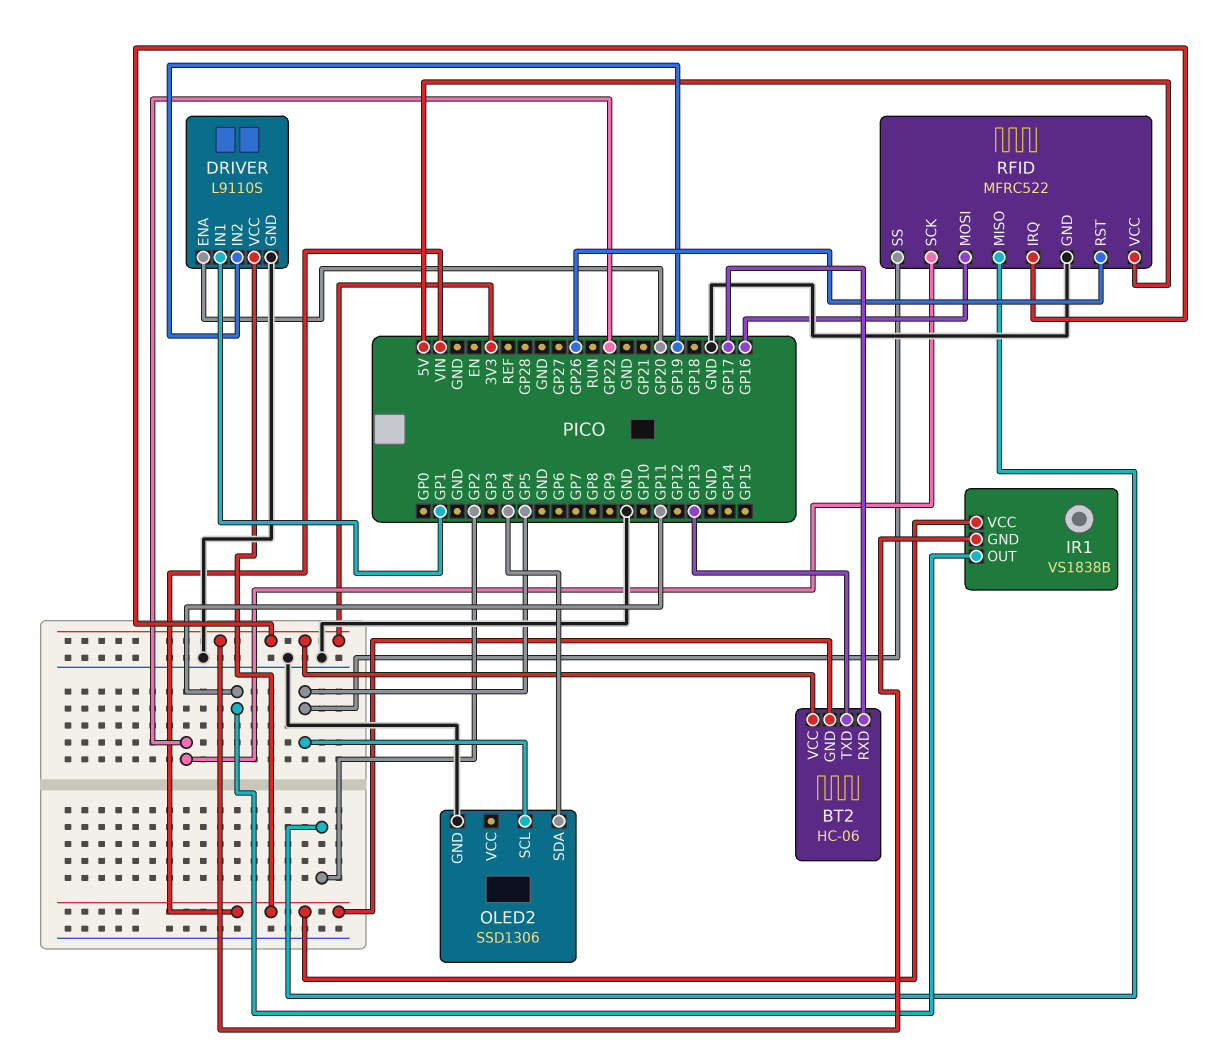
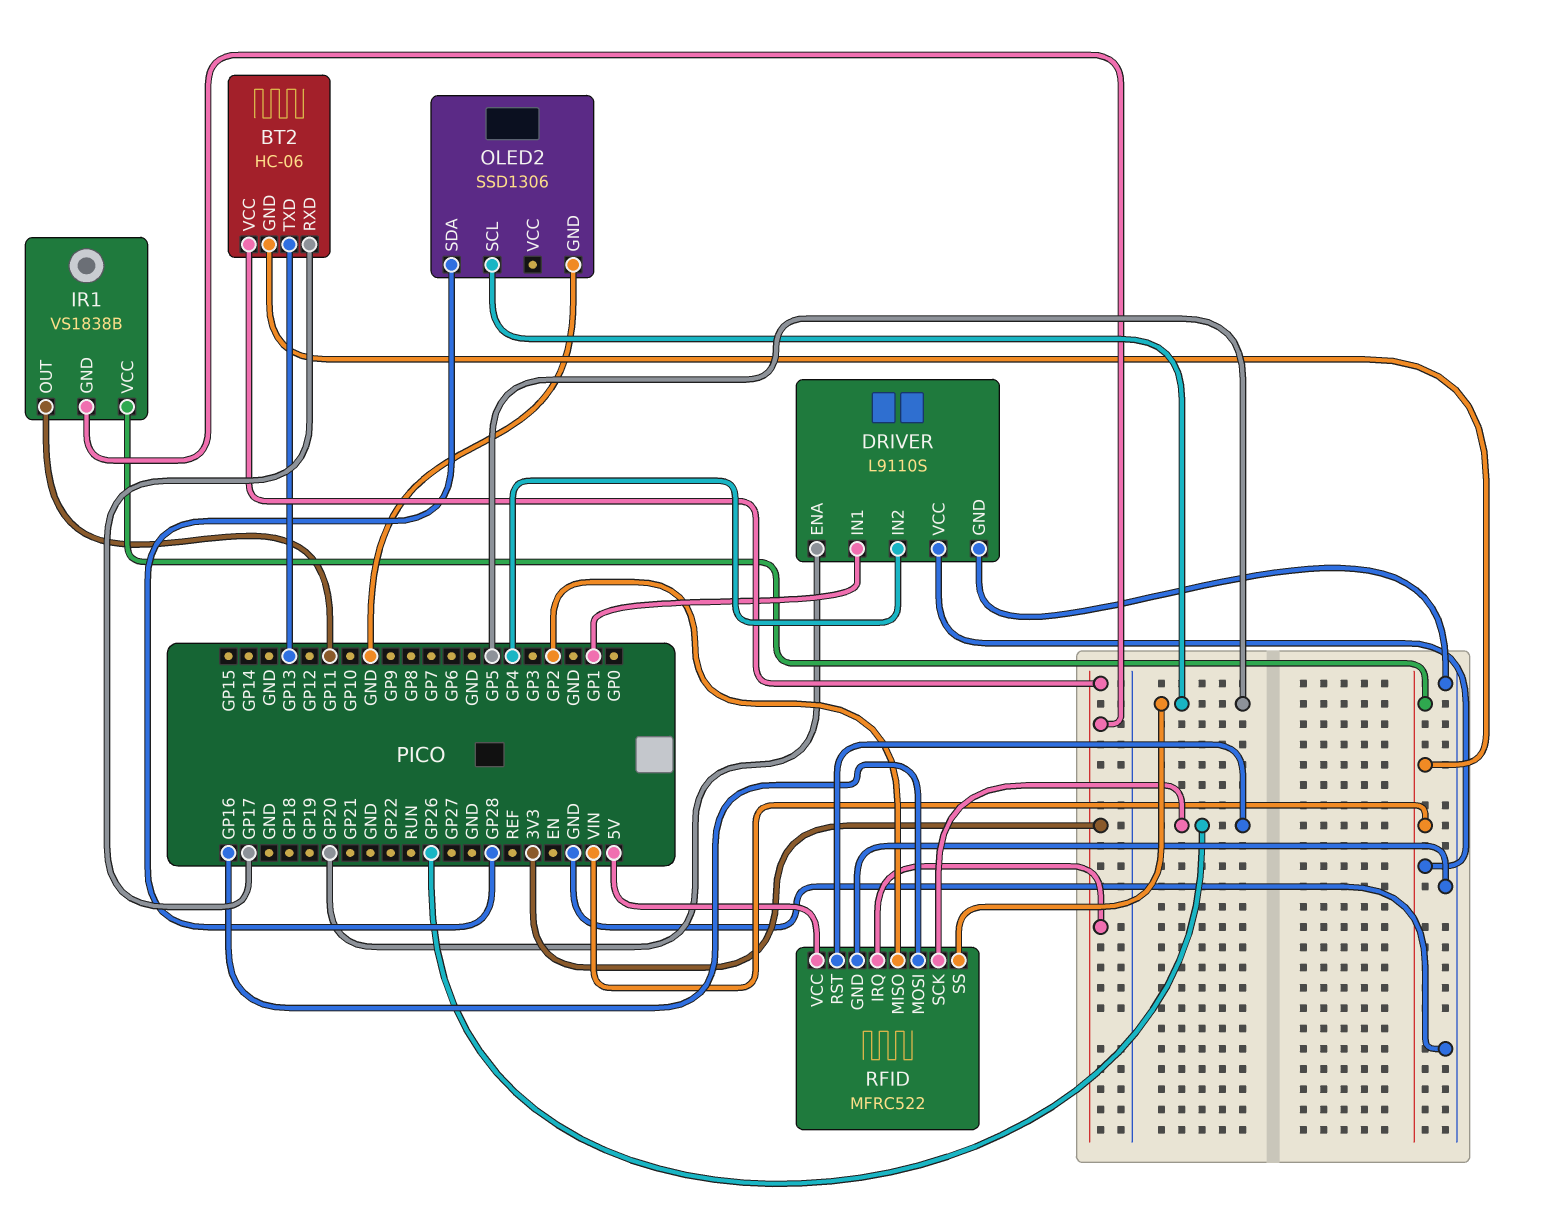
DRIVER pin IN2: GP19 -> GP4
OLED2 pin SDA: GP4 -> GP28
RFID pin SCK: GP22 -> GP26

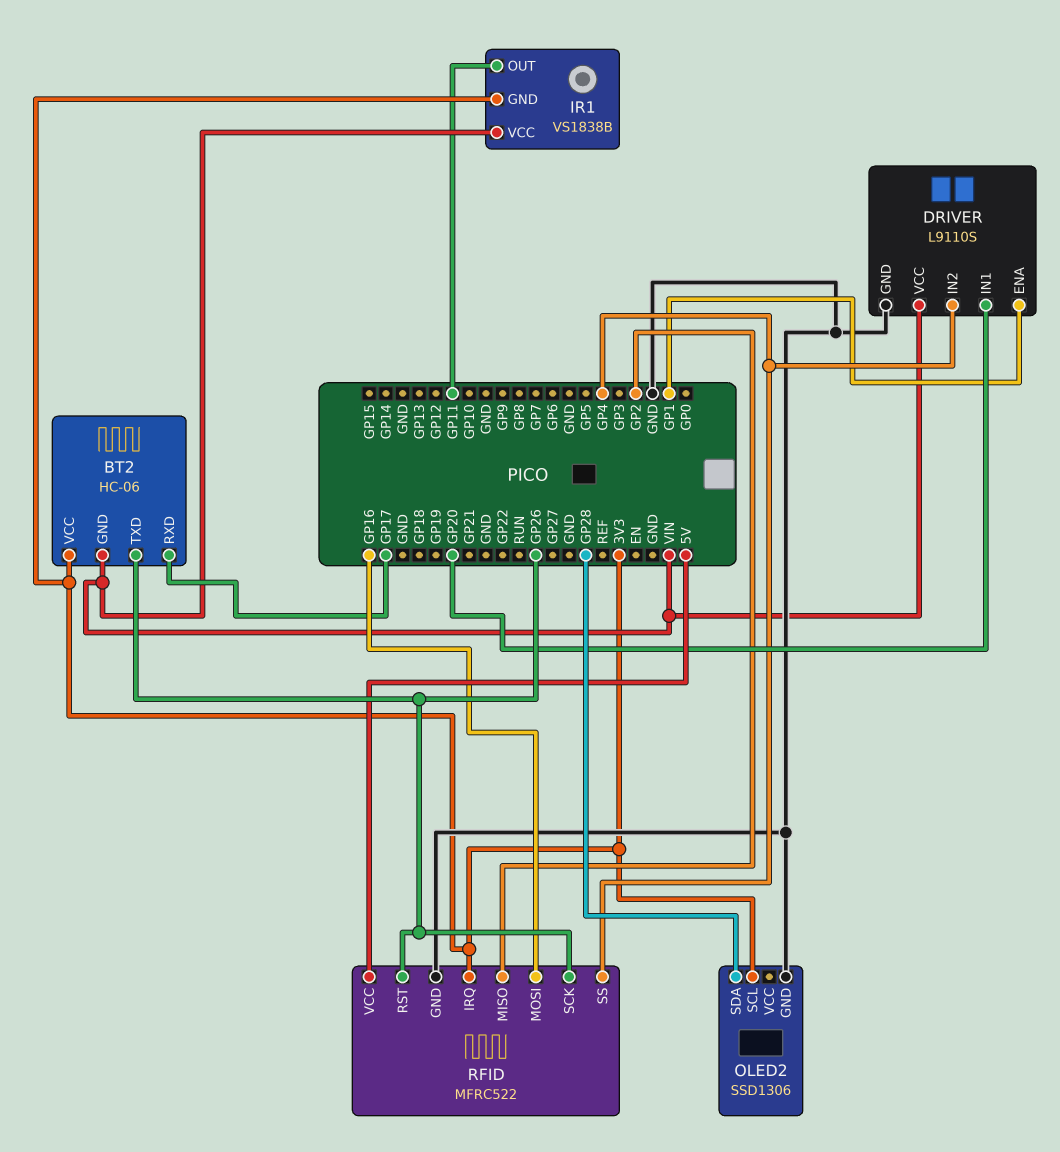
BT2 pin TXD: GP13 -> GP26
DRIVER pin ENA: GP20 -> GP1
DRIVER pin IN1: GP1 -> GP20
OLED2 pin SCL: GP5 -> 3V3
RFID pin SS: GP5 -> GP4

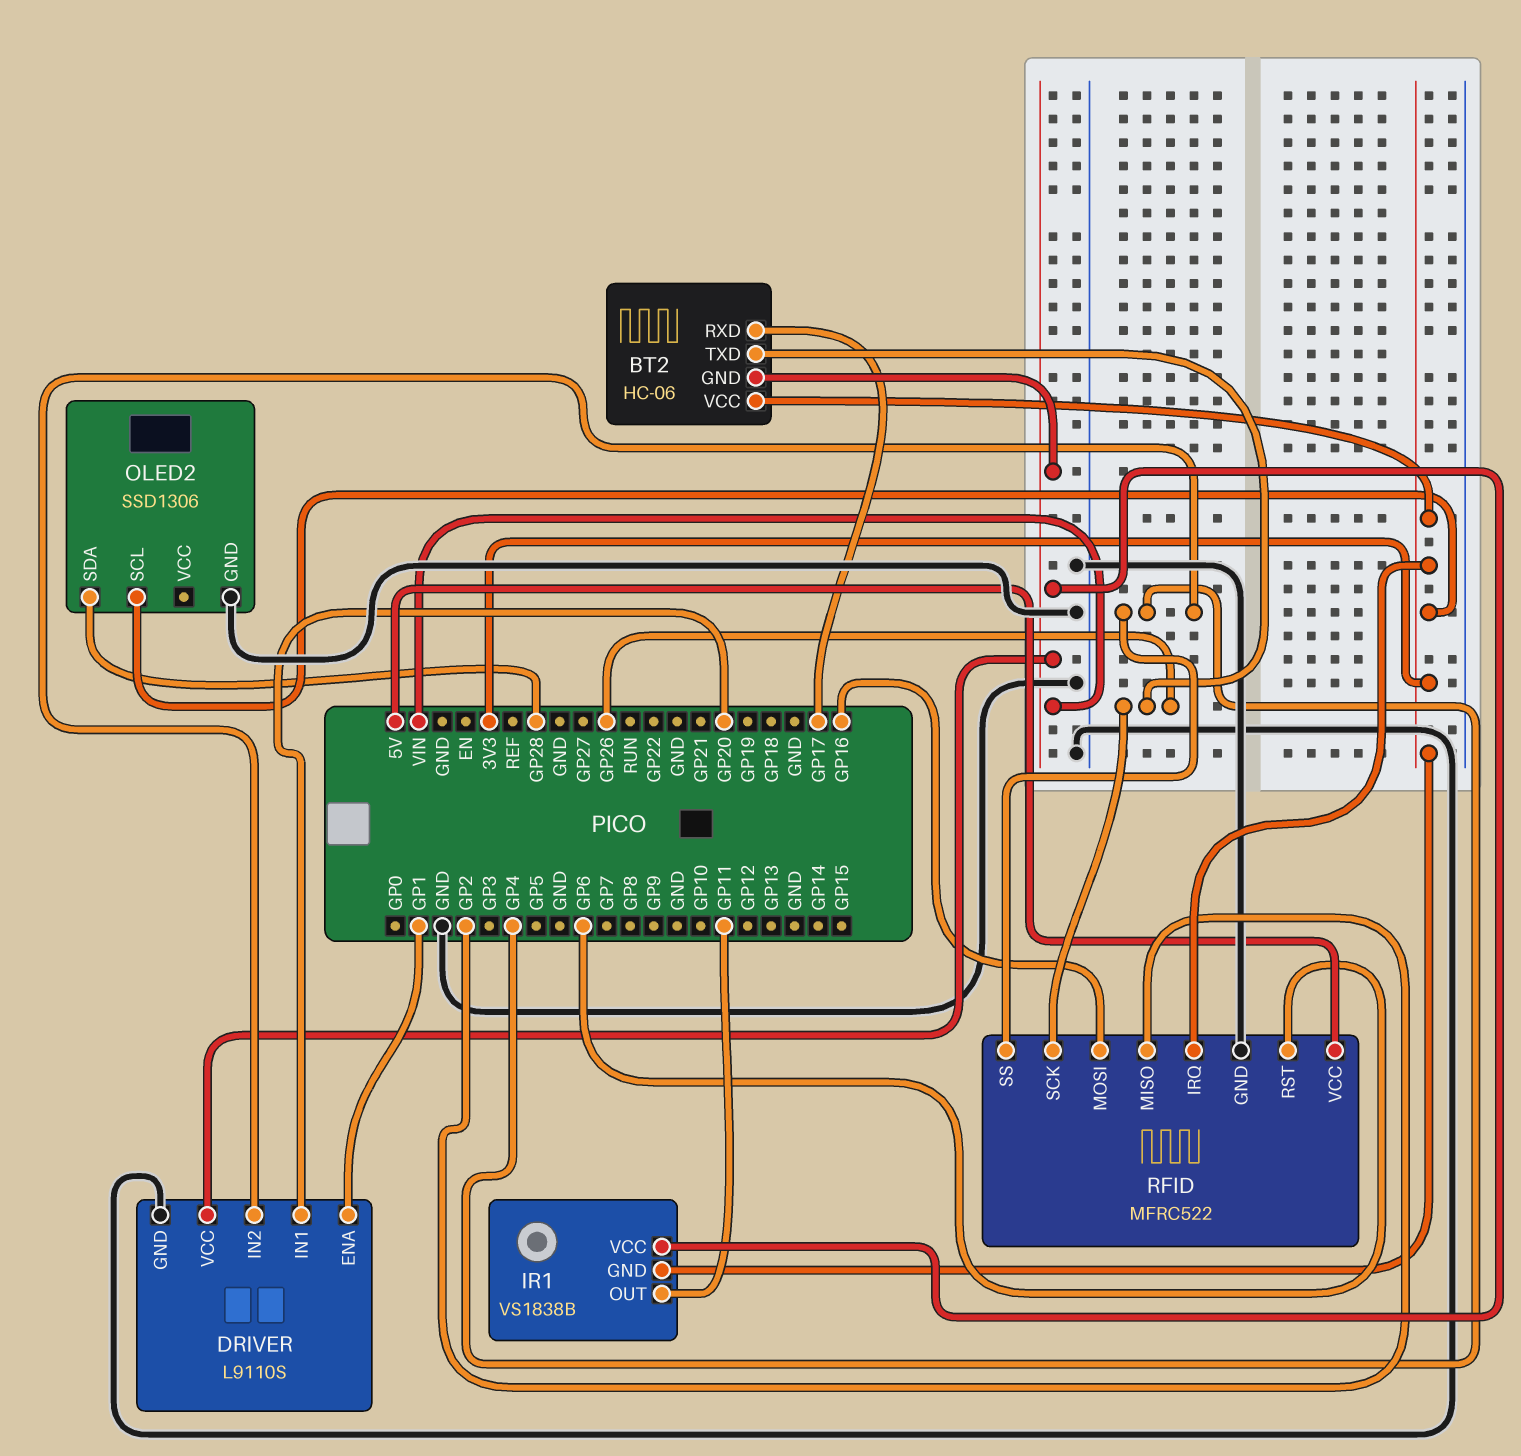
RFID pin RST: GP26 -> GP6

